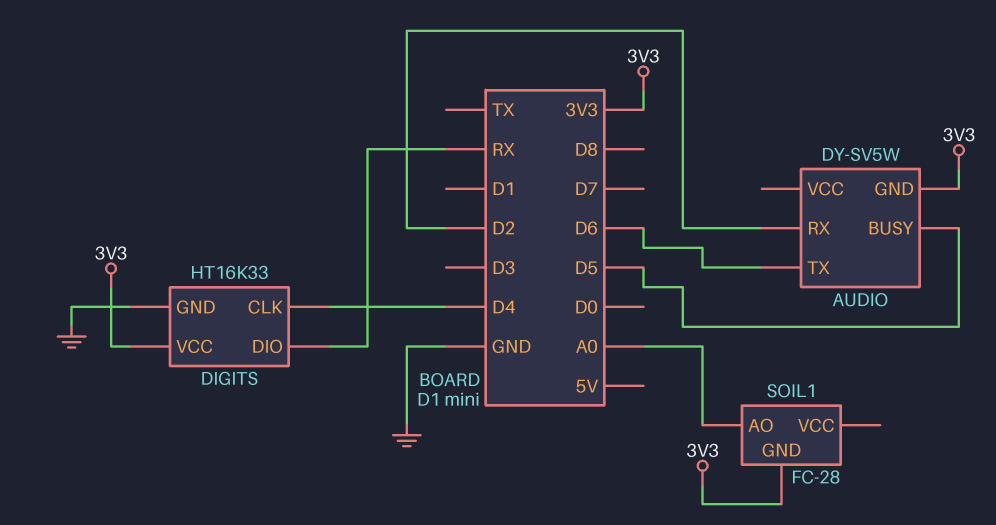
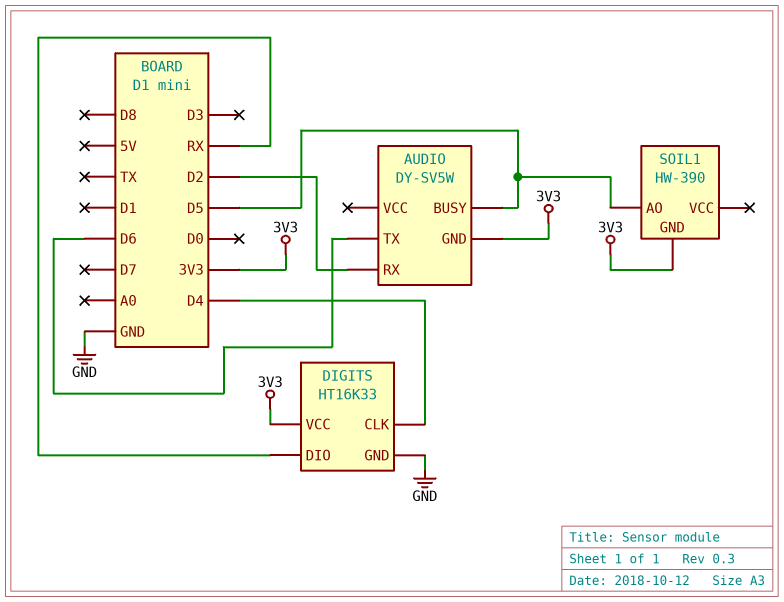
SOIL1: FC-28 -> HW-390
SOIL1 pin AO: A0 -> D5

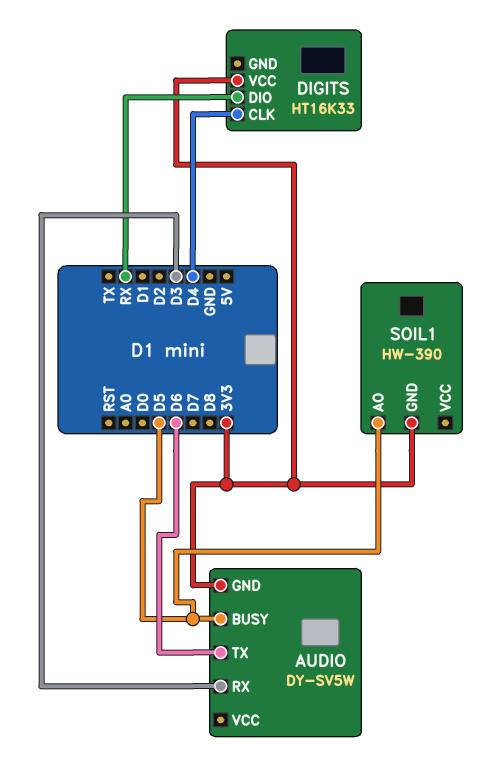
AUDIO pin RX: D2 -> D3
DIGITS pin GND: GND -> none

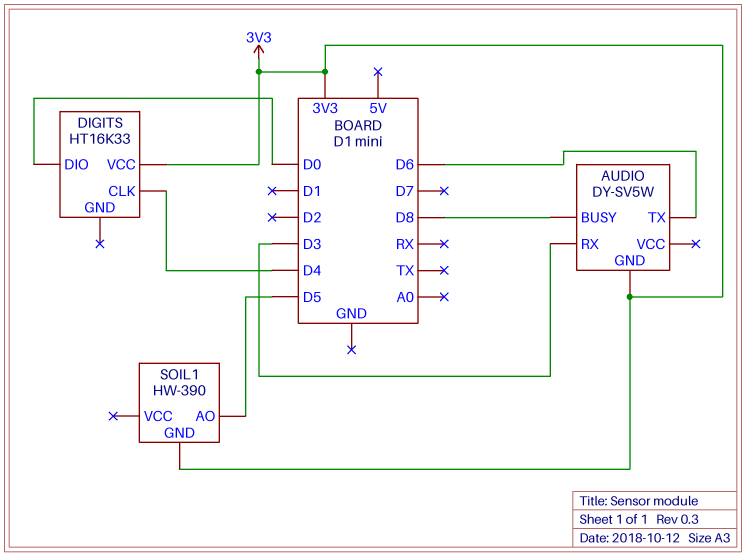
AUDIO pin BUSY: D5 -> D8
DIGITS pin DIO: RX -> D0

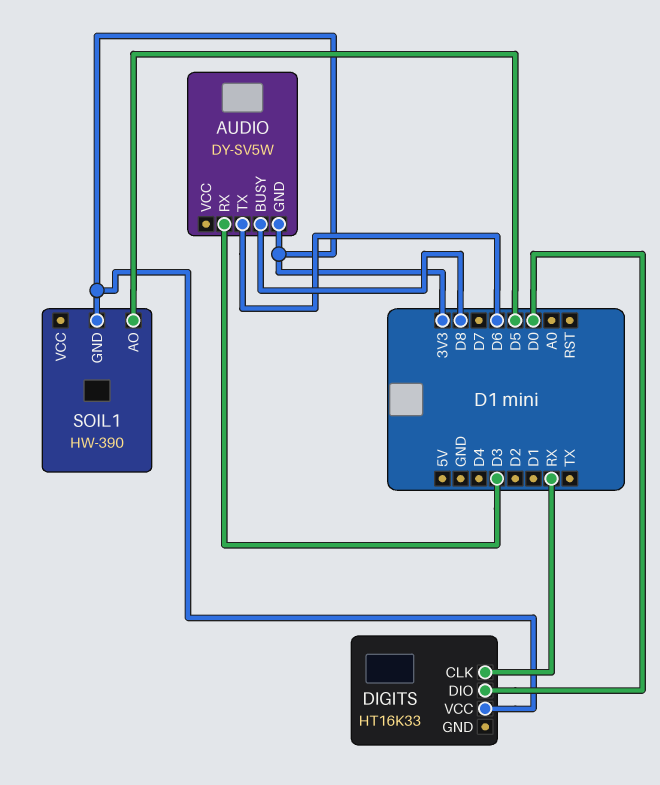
DIGITS pin CLK: D4 -> RX

